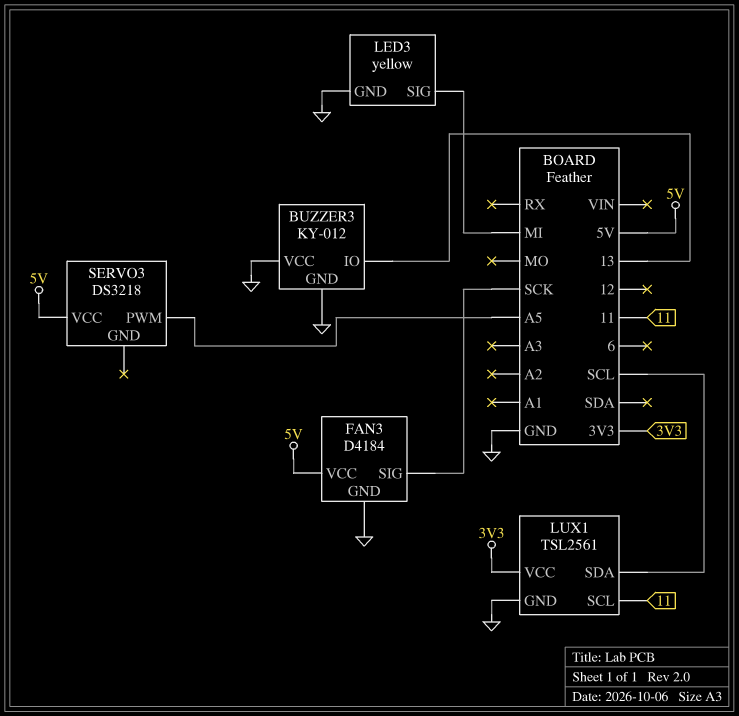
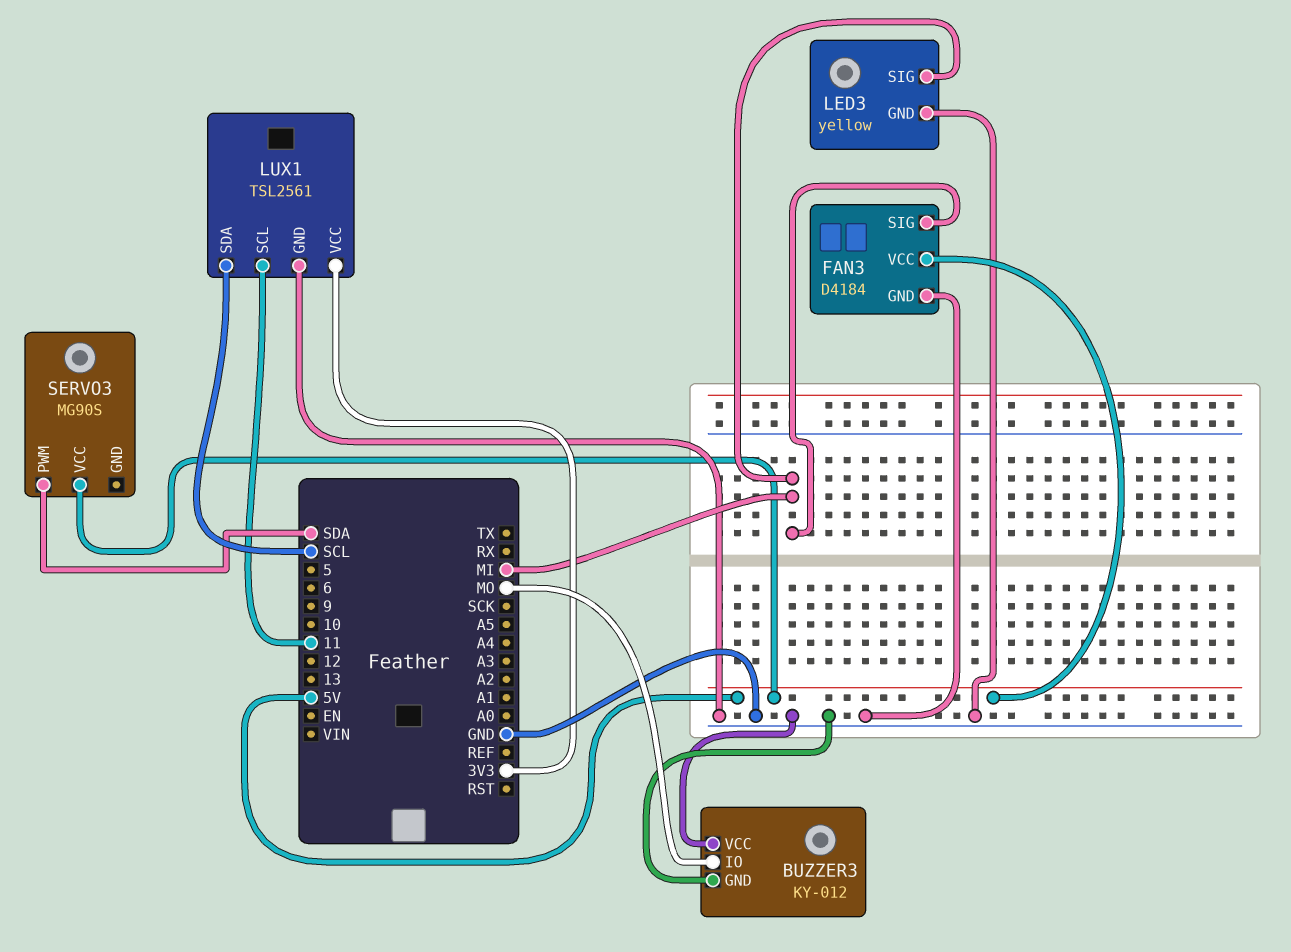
BUZZER3 pin IO: 13 -> MO
FAN3 pin SIG: SCK -> MI
SERVO3: DS3218 -> MG90S
SERVO3 pin PWM: A5 -> SDA

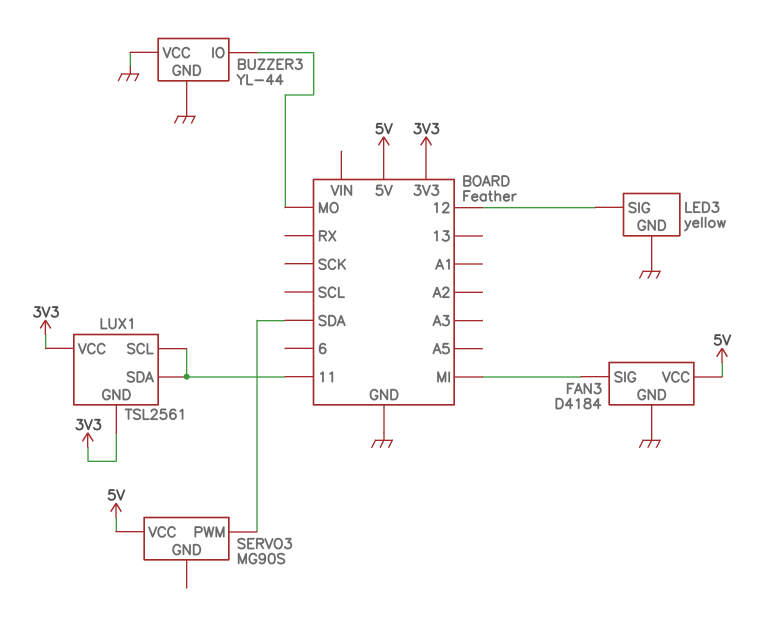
BUZZER3: KY-012 -> YL-44
LED3 pin SIG: MI -> 12
LUX1 pin GND: GND -> 3V3
LUX1 pin SDA: SCL -> 11

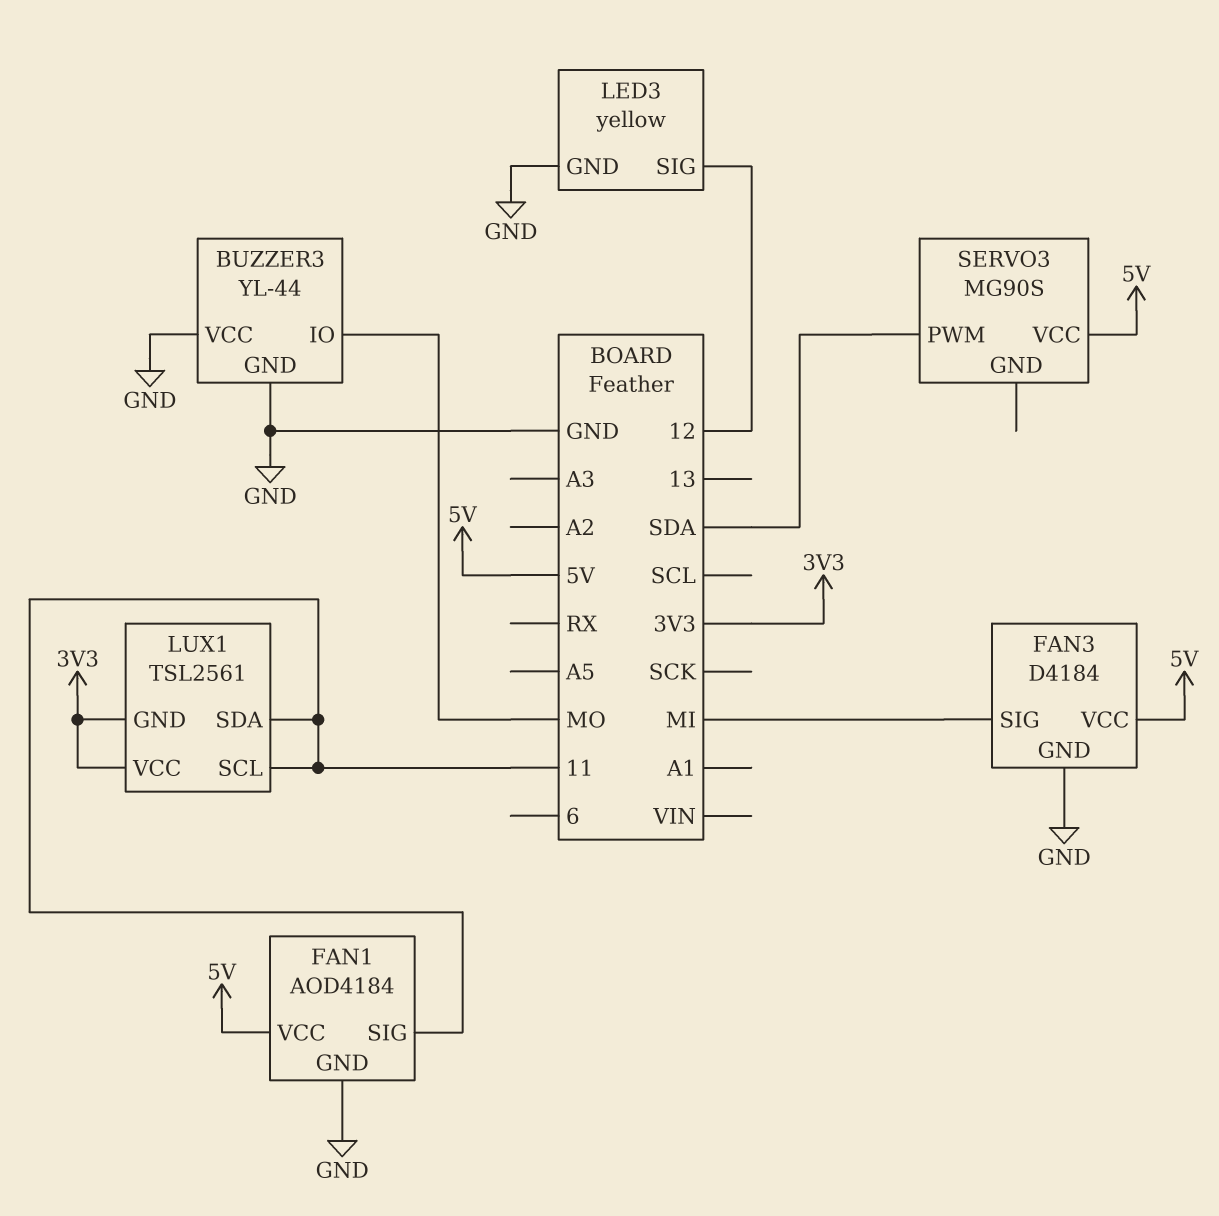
FAN1: none -> AOD4184
FAN1 pin GND: none -> GND
FAN1 pin SIG: none -> 11
FAN1 pin VCC: none -> 5V

